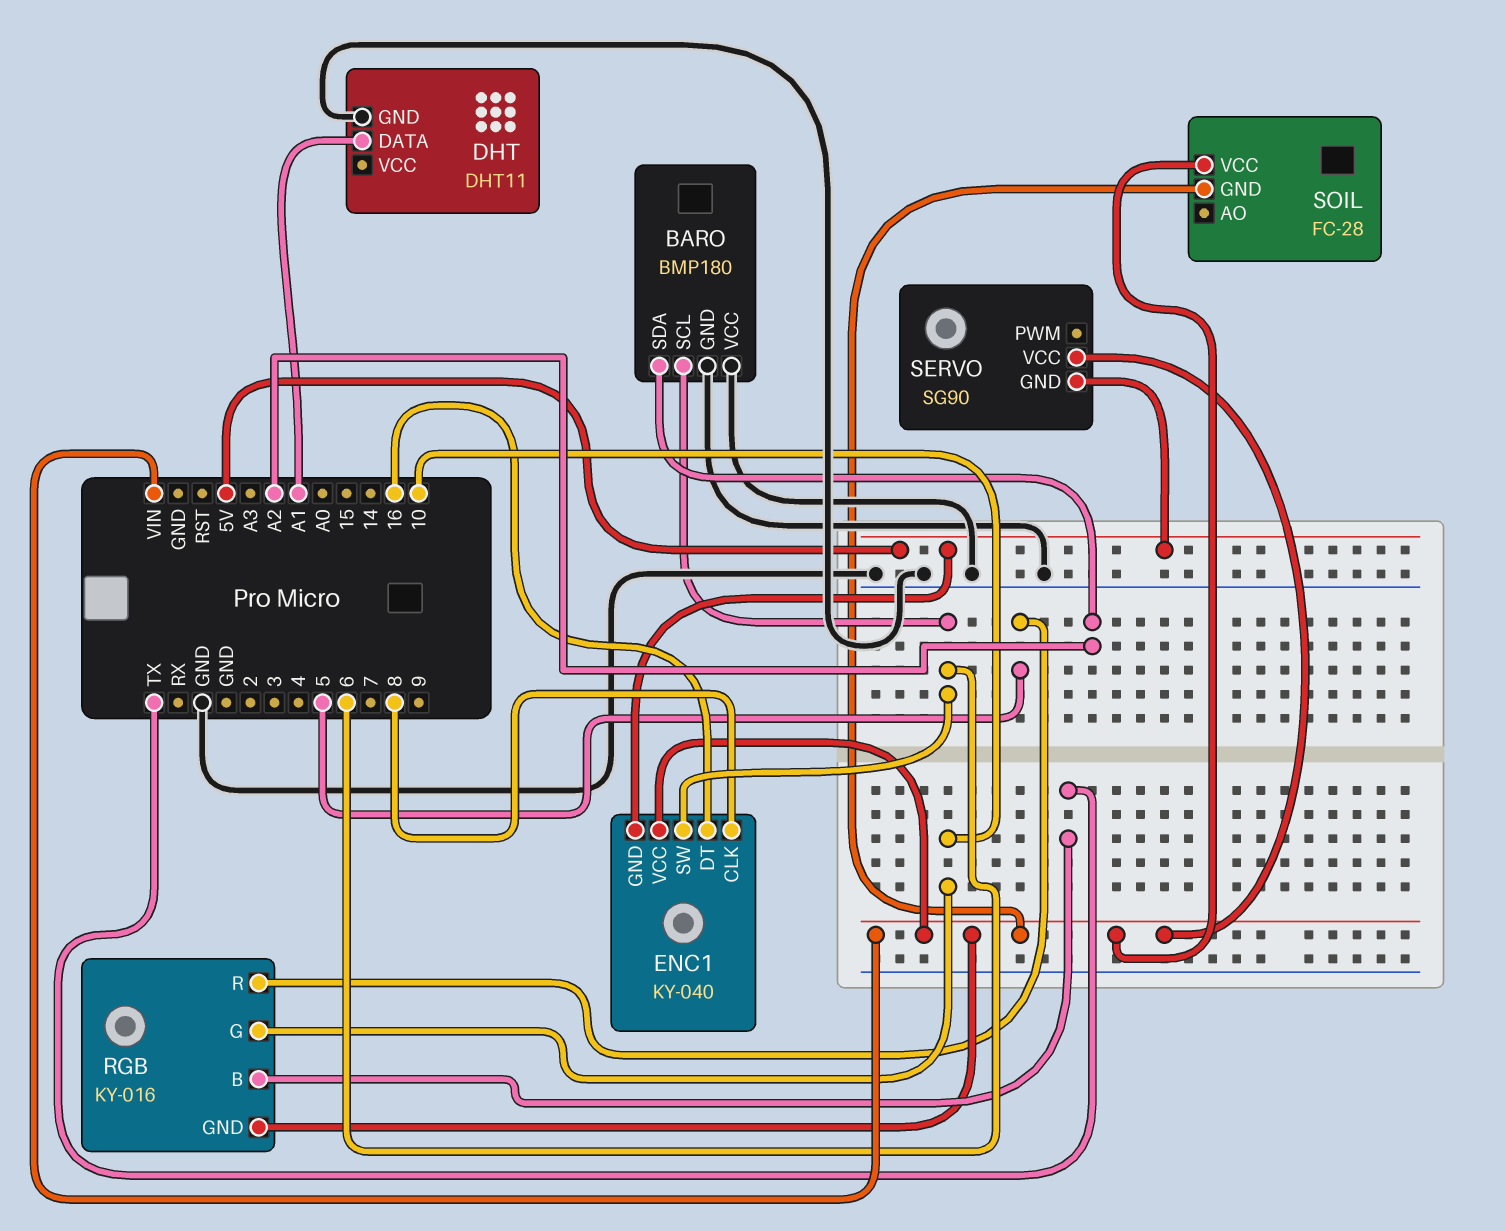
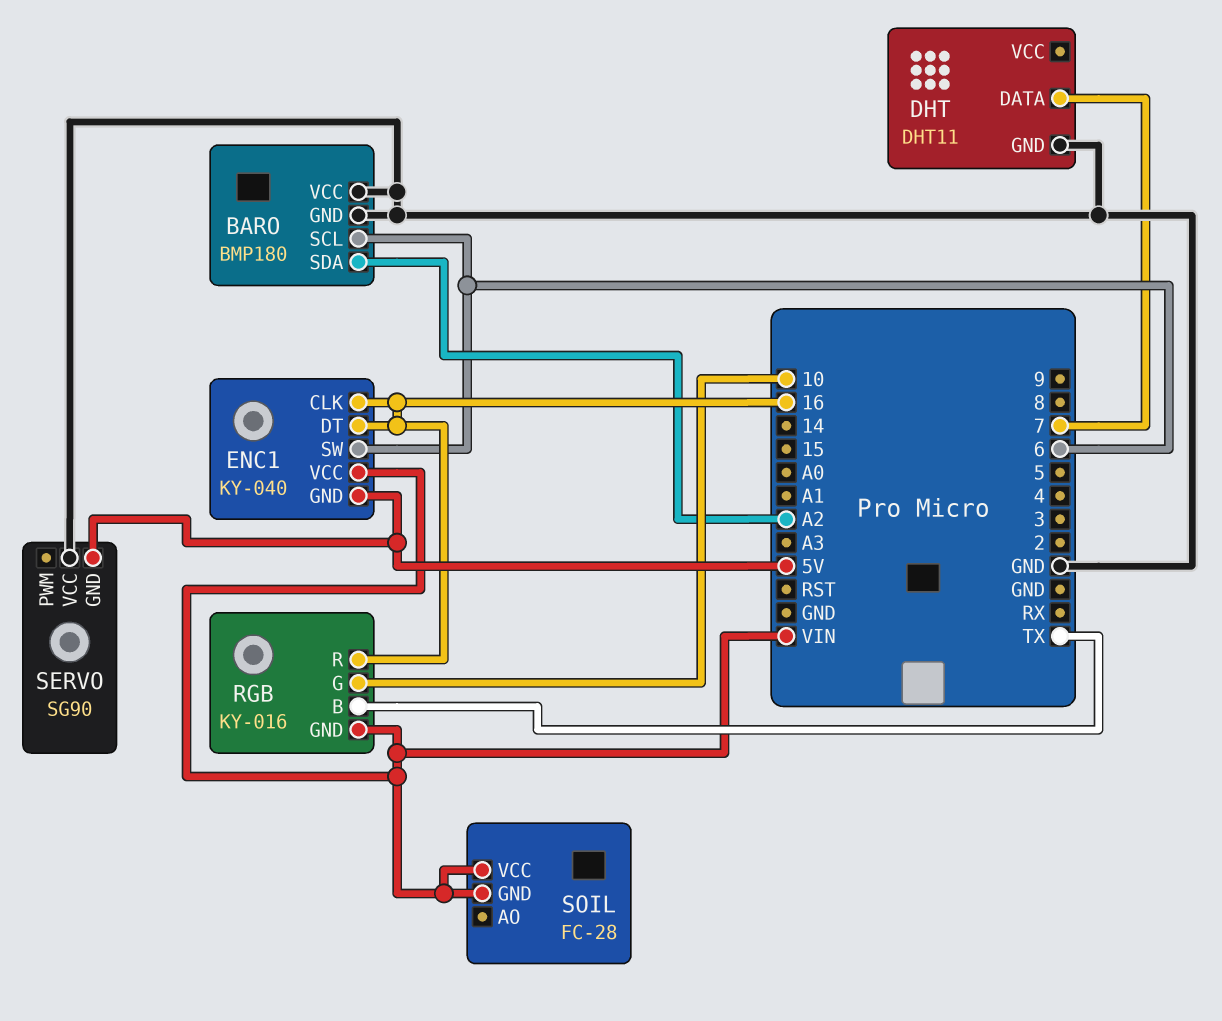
DHT pin DATA: A1 -> 7
ENC1 pin CLK: 8 -> 16
RGB pin R: 5 -> 16
SERVO pin VCC: VIN -> GND

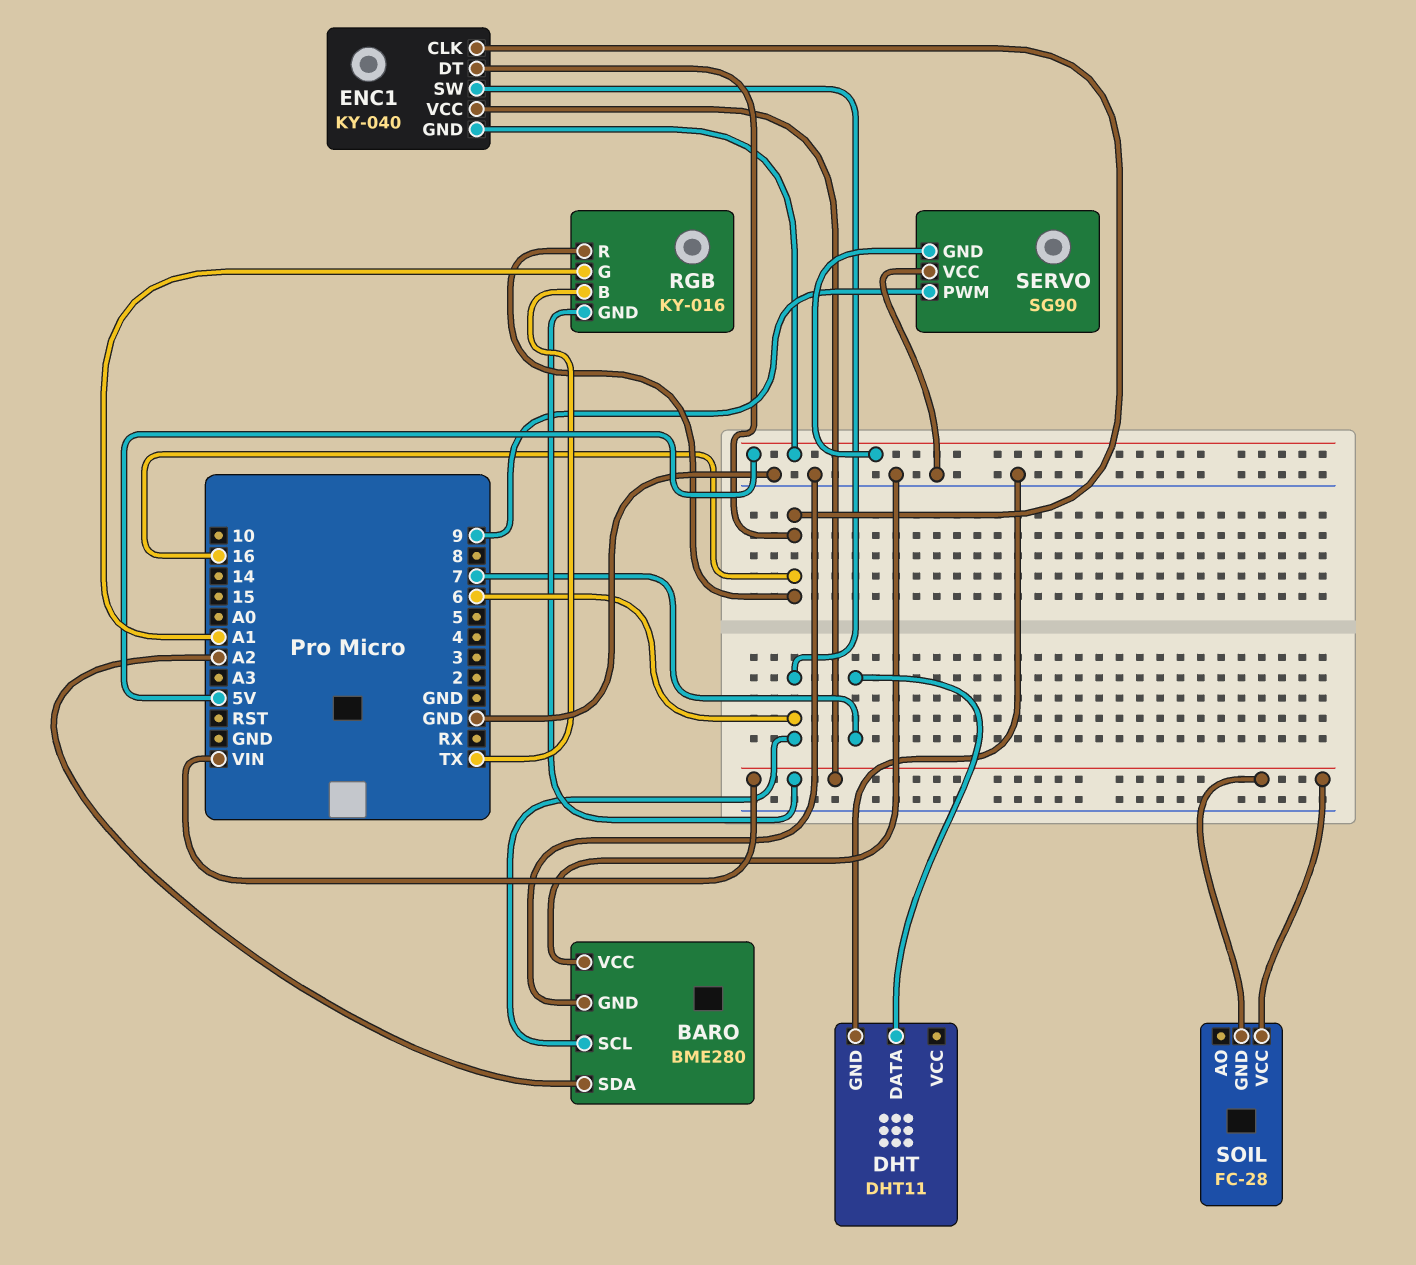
BARO: BMP180 -> BME280
RGB pin G: 10 -> A1
SERVO pin PWM: none -> 9

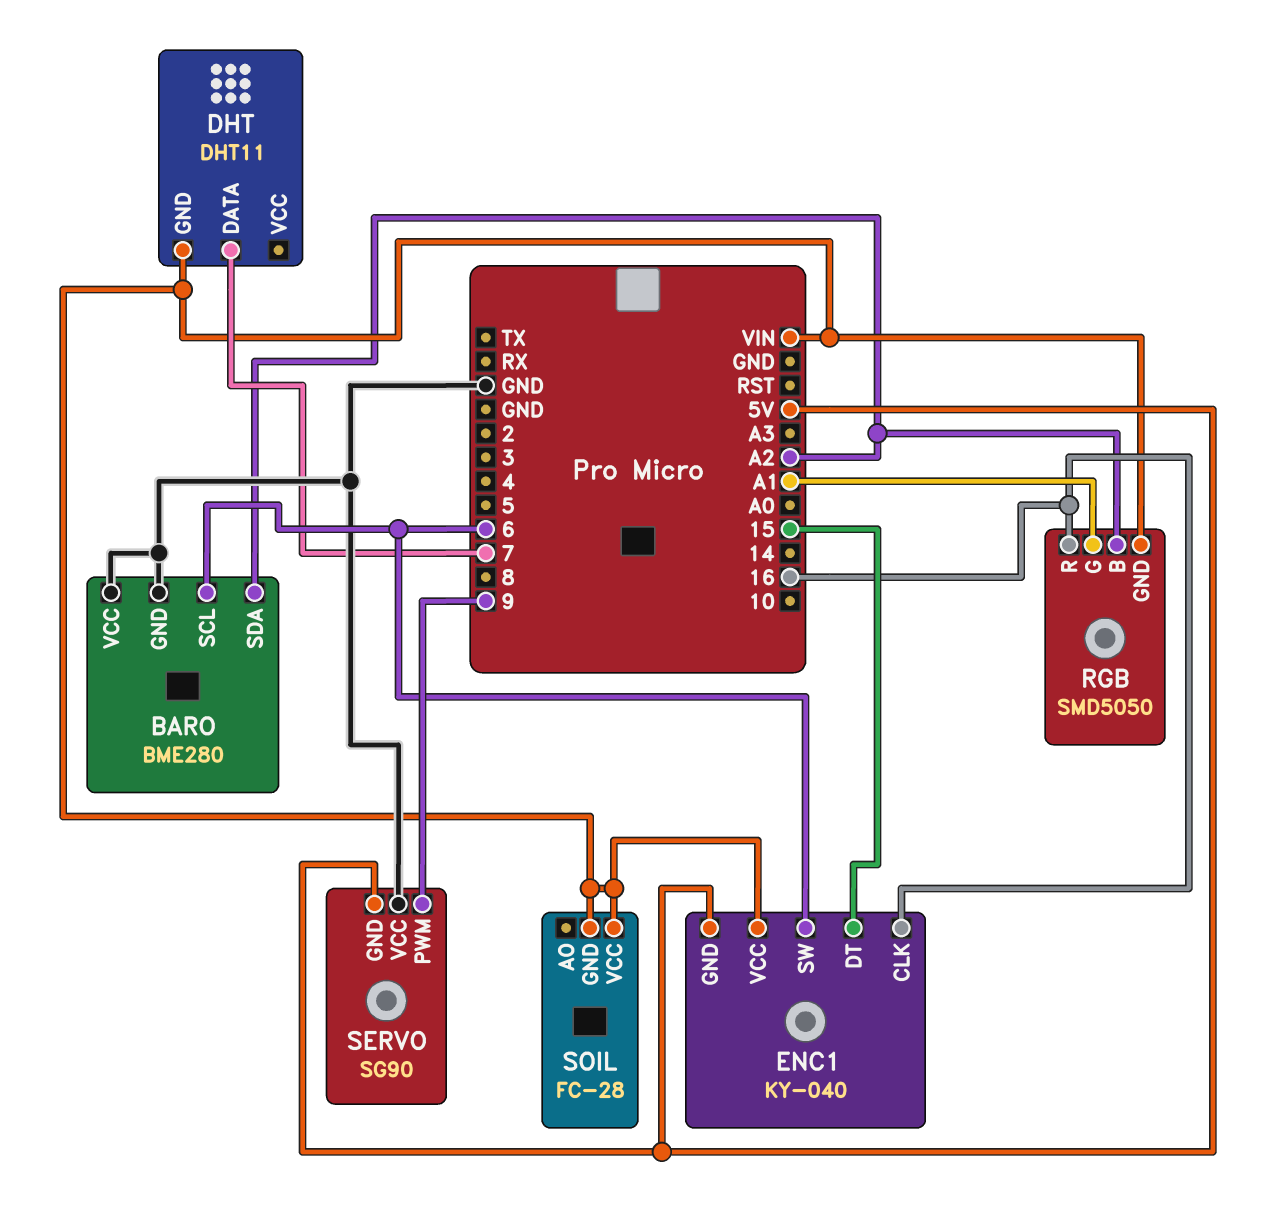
DHT pin GND: GND -> VIN
ENC1 pin DT: 16 -> 15
RGB: KY-016 -> SMD5050
RGB pin B: TX -> A2

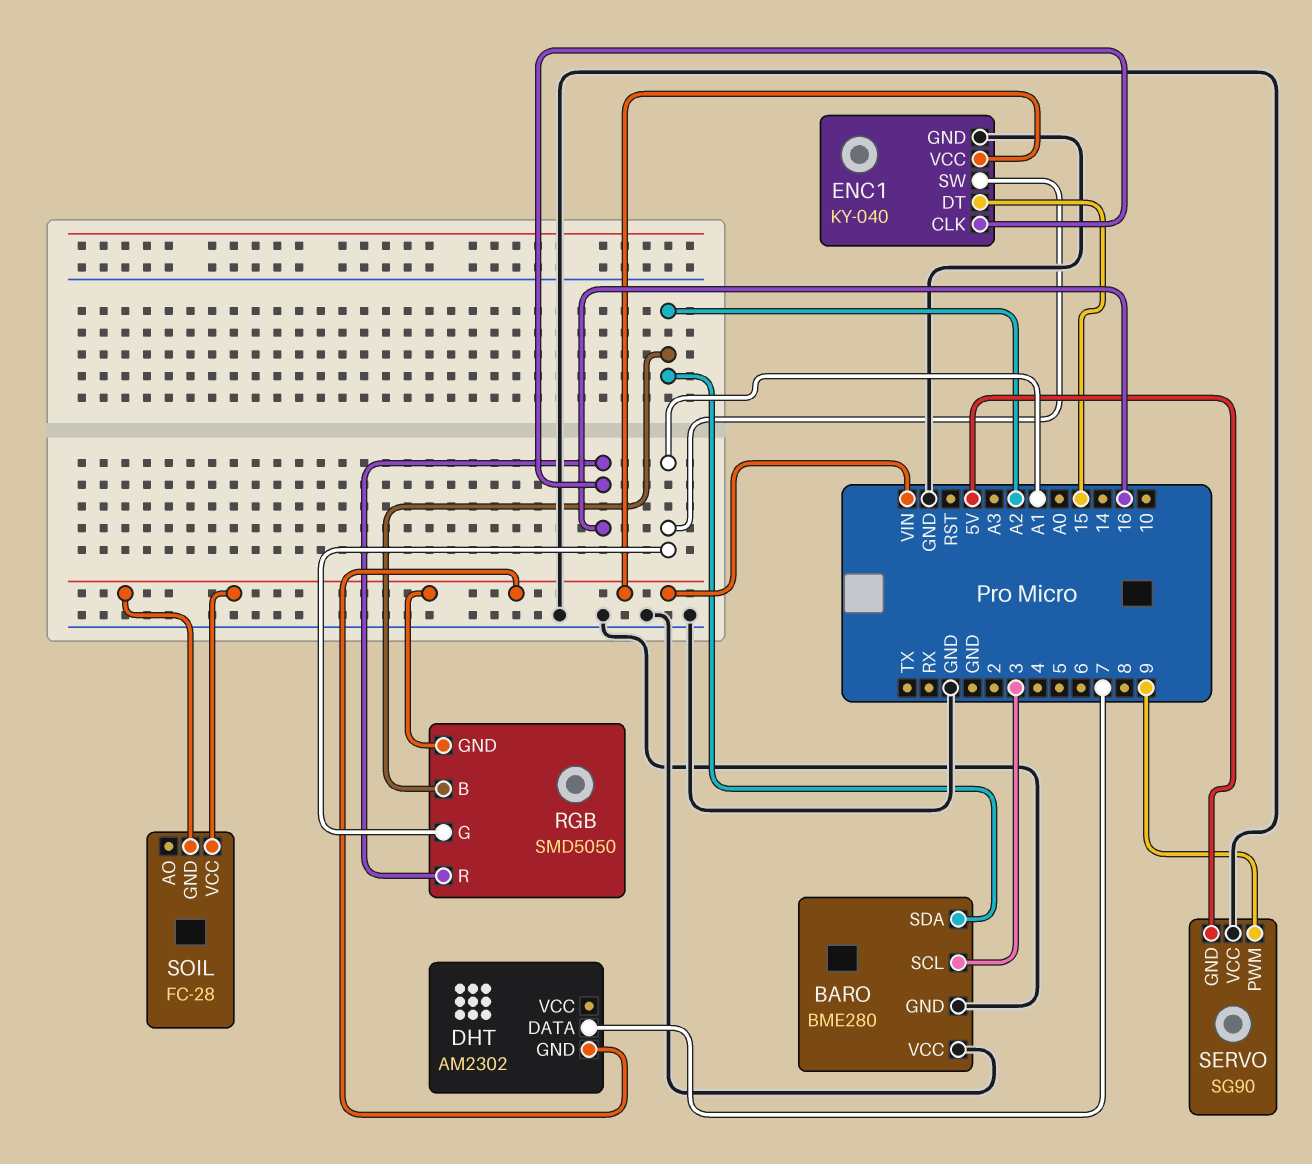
BARO pin SCL: 6 -> 3
DHT: DHT11 -> AM2302
ENC1 pin GND: 5V -> GND
ENC1 pin SW: 6 -> A1

